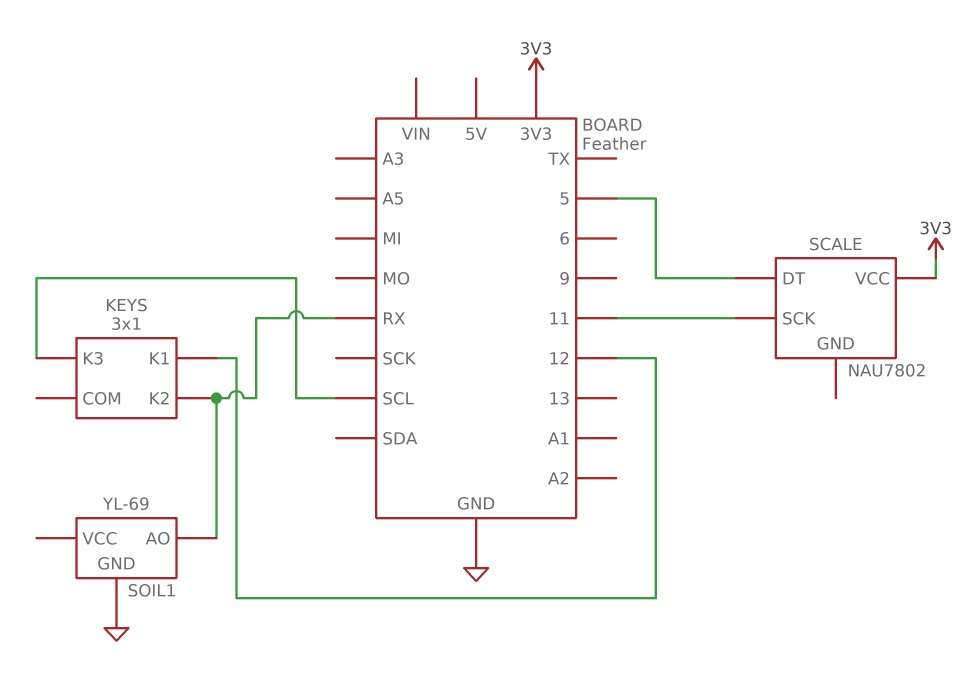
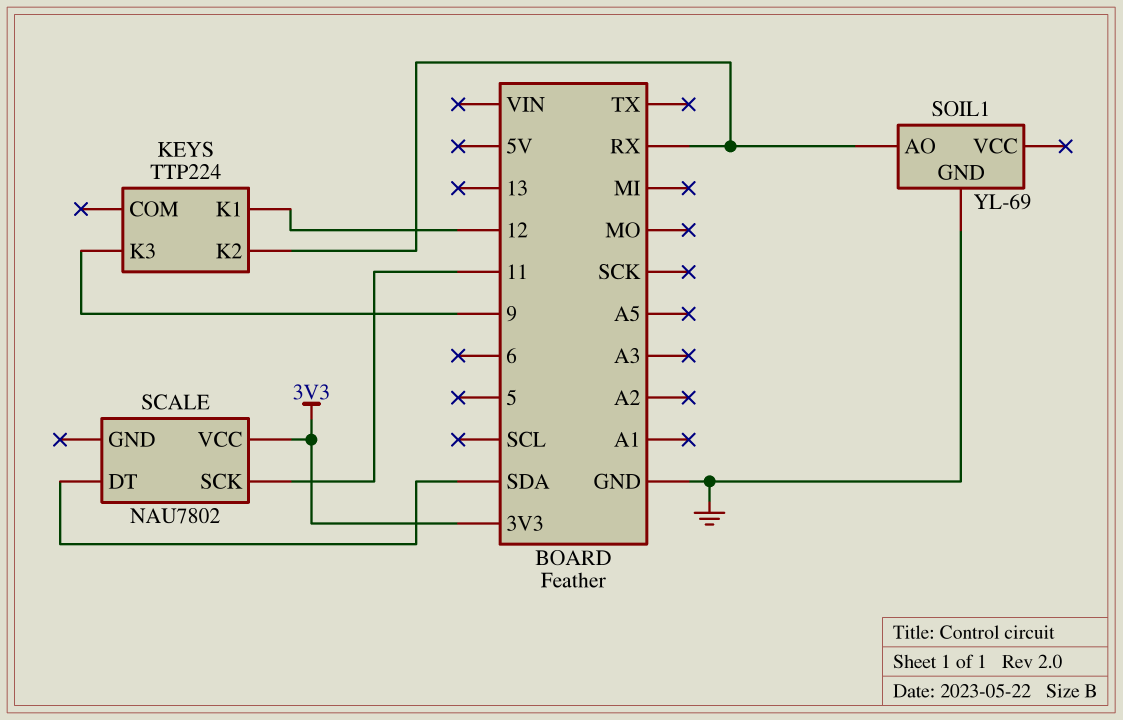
KEYS: 3x1 -> TTP224
KEYS pin K3: SCL -> 9
SCALE pin DT: 5 -> SDA

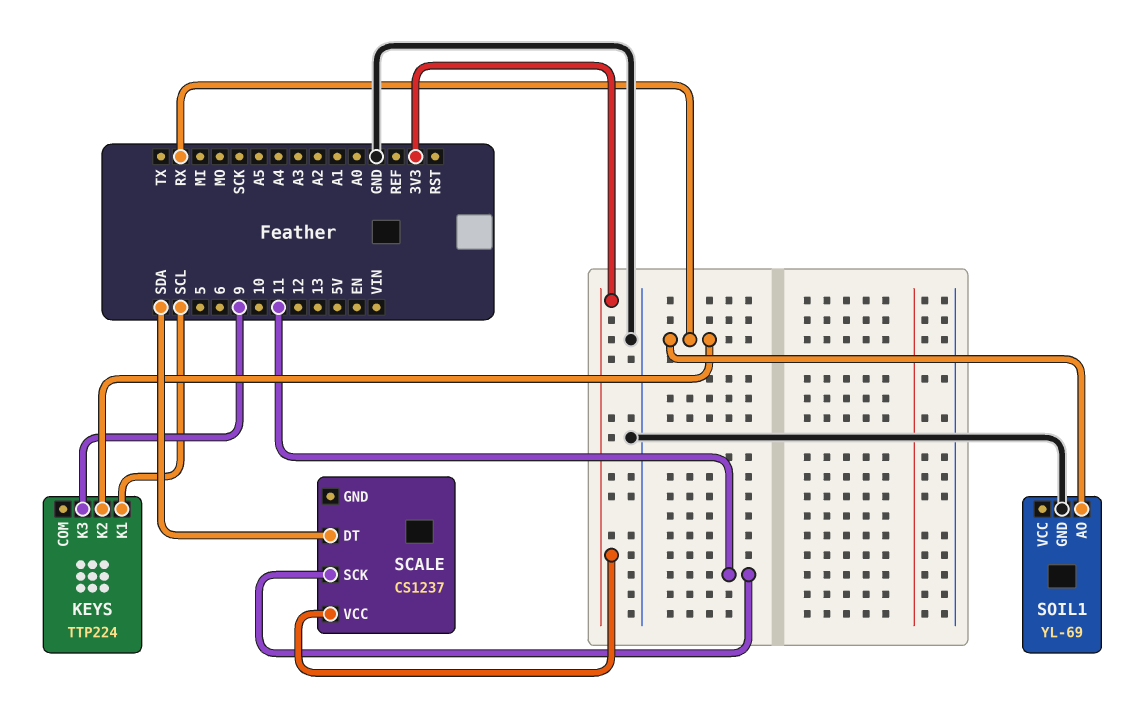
KEYS pin K1: 12 -> SCL
SCALE: NAU7802 -> CS1237

